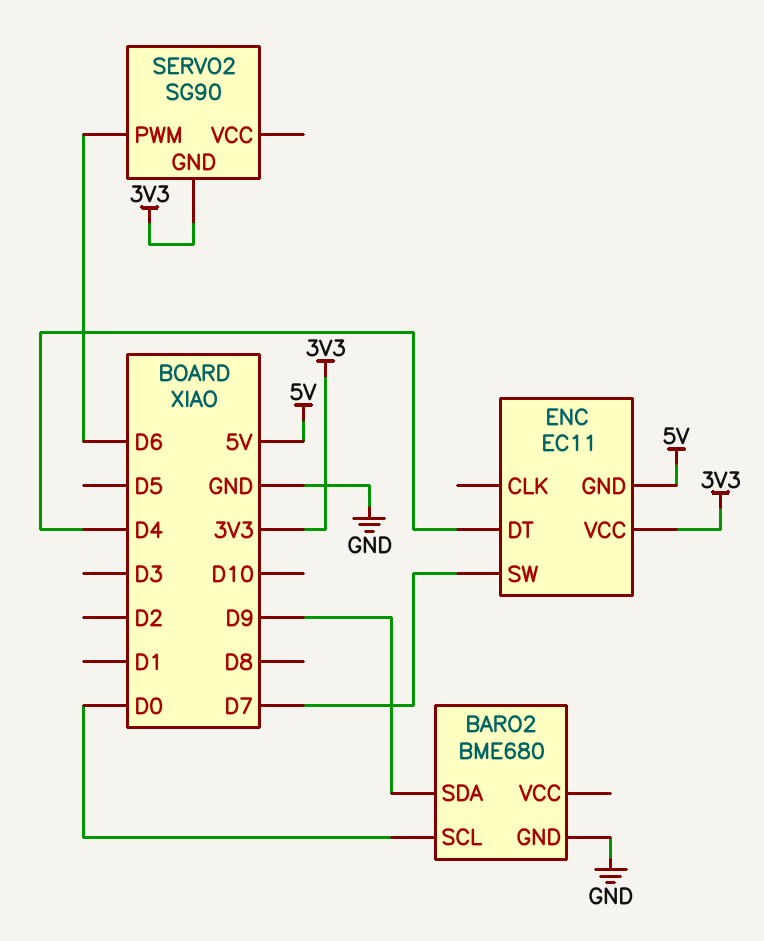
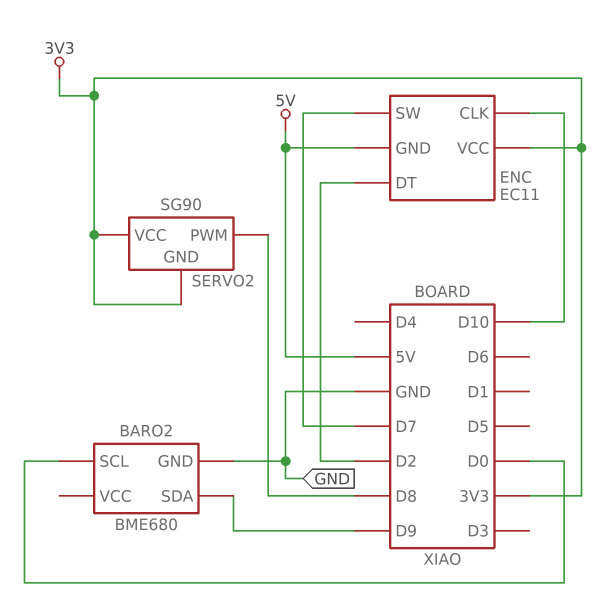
ENC pin CLK: none -> D10
ENC pin DT: D4 -> D2
SERVO2 pin PWM: D6 -> D8
SERVO2 pin VCC: none -> 3V3

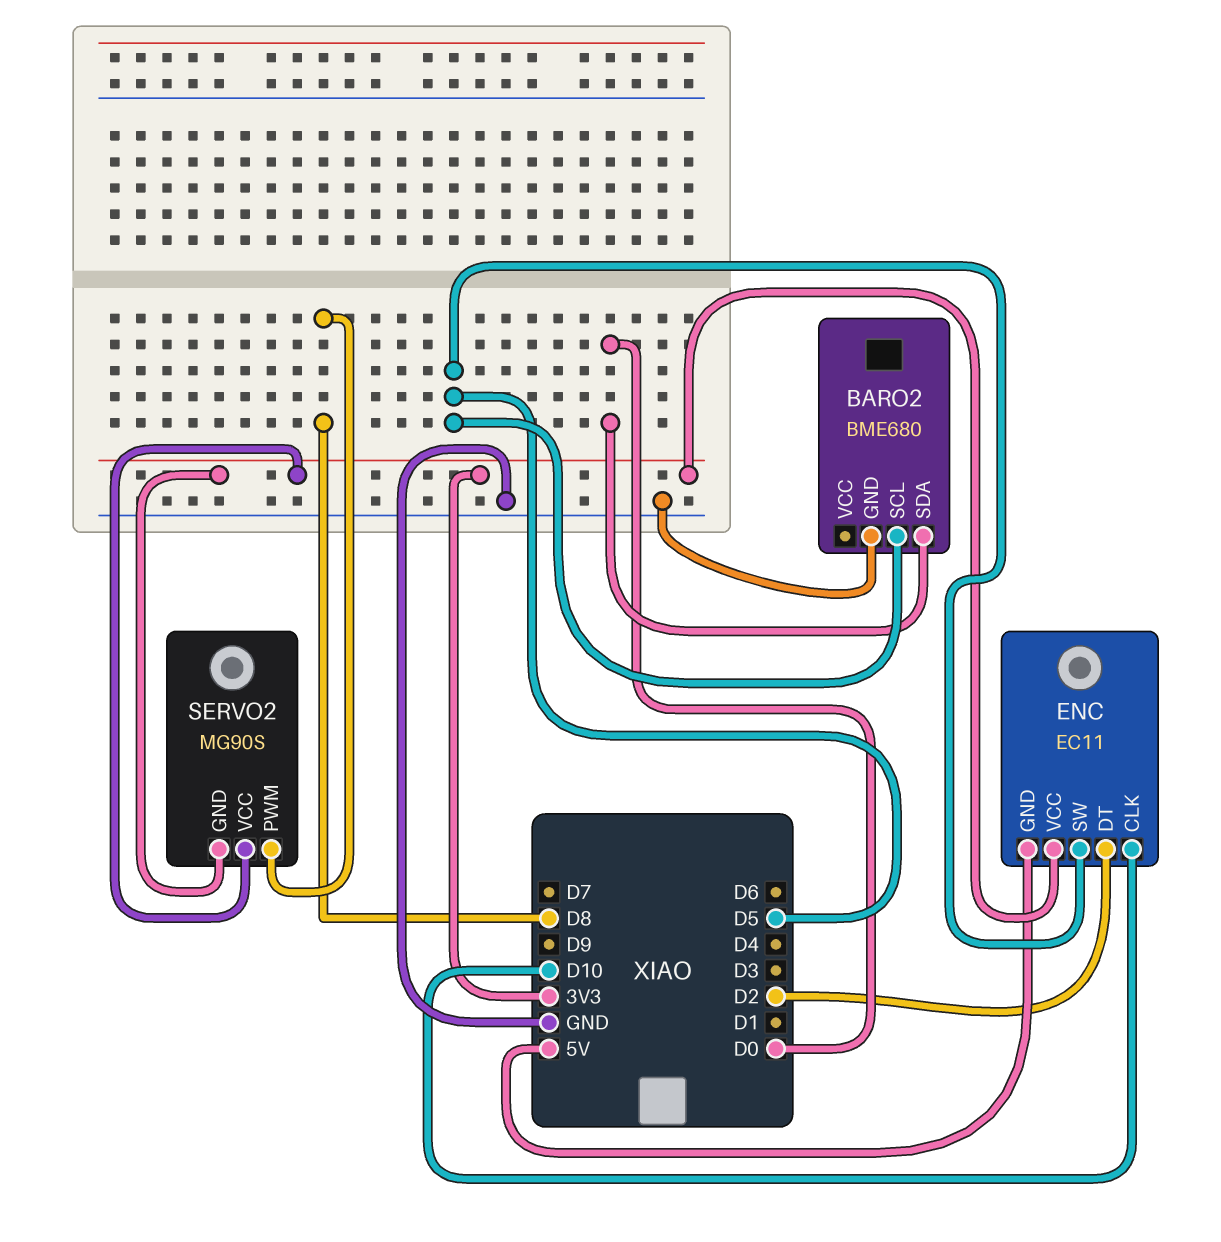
BARO2 pin SCL: D0 -> D5
BARO2 pin SDA: D9 -> D0
ENC pin SW: D7 -> D5
SERVO2: SG90 -> MG90S

